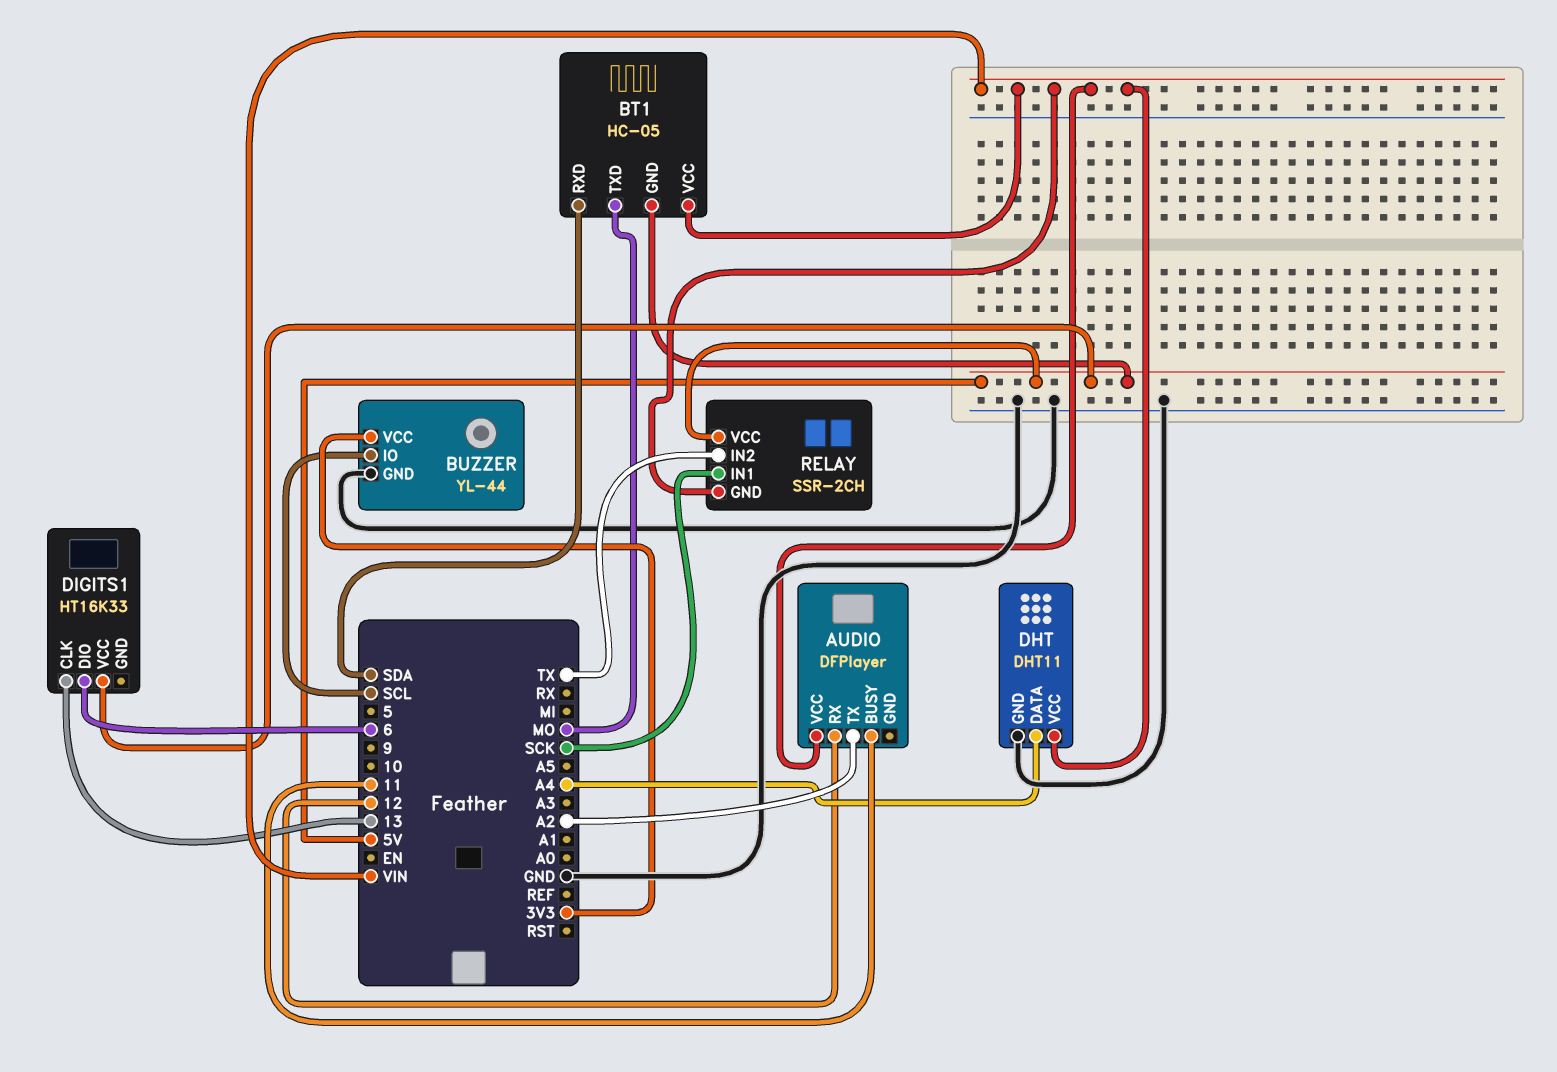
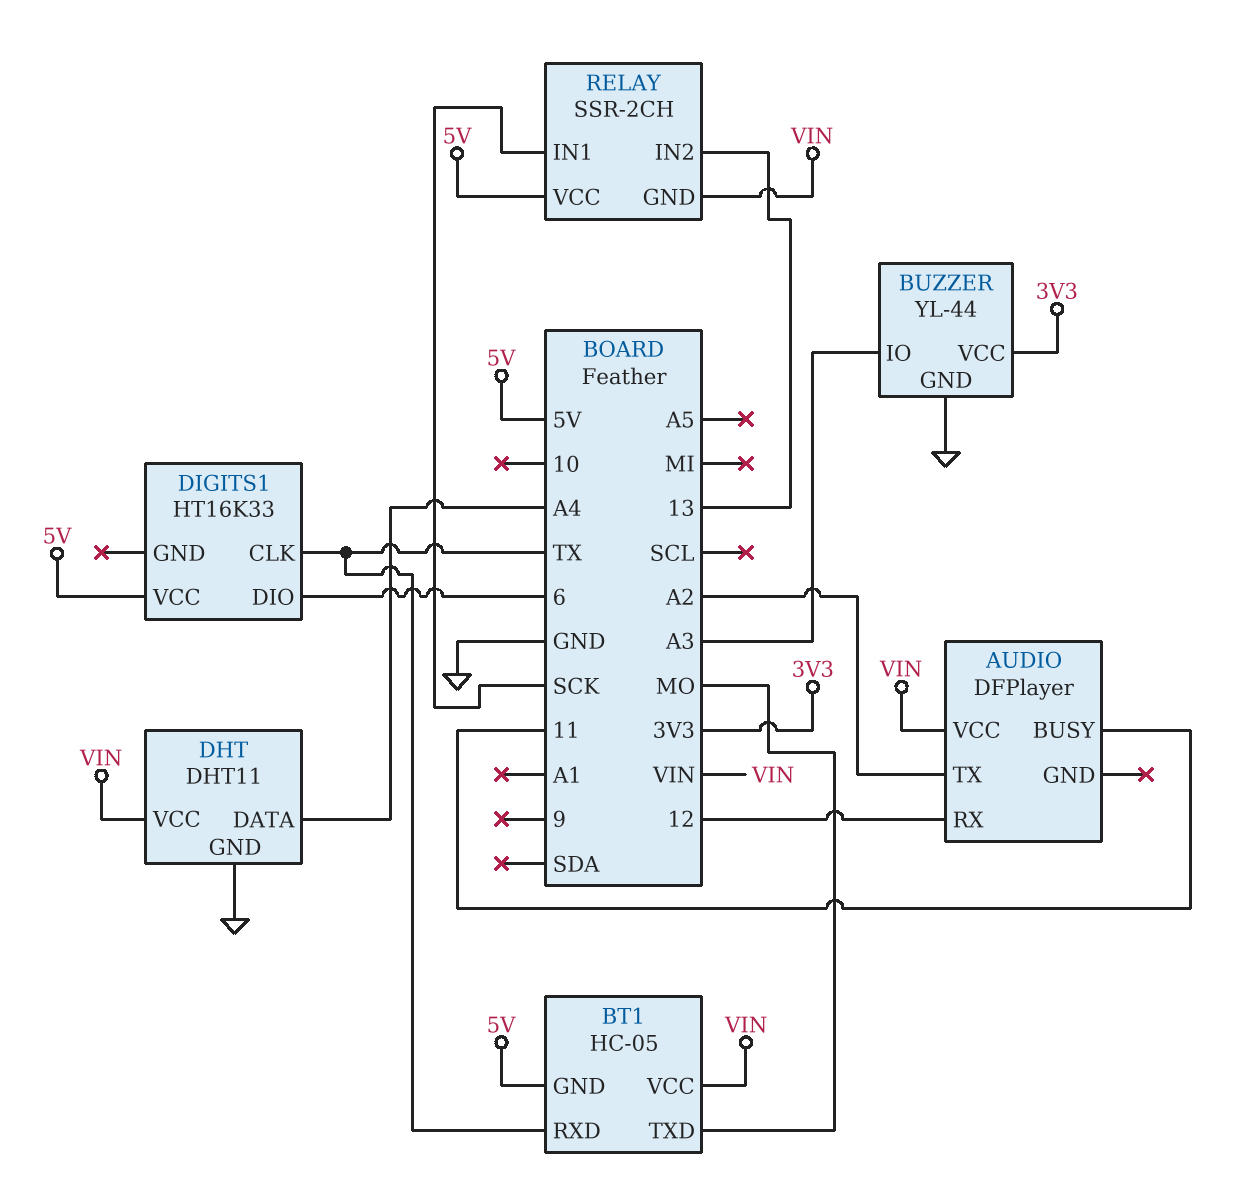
BT1 pin RXD: SDA -> TX
BUZZER pin IO: SCL -> A3
DIGITS1 pin CLK: 13 -> TX
RELAY pin IN2: TX -> 13

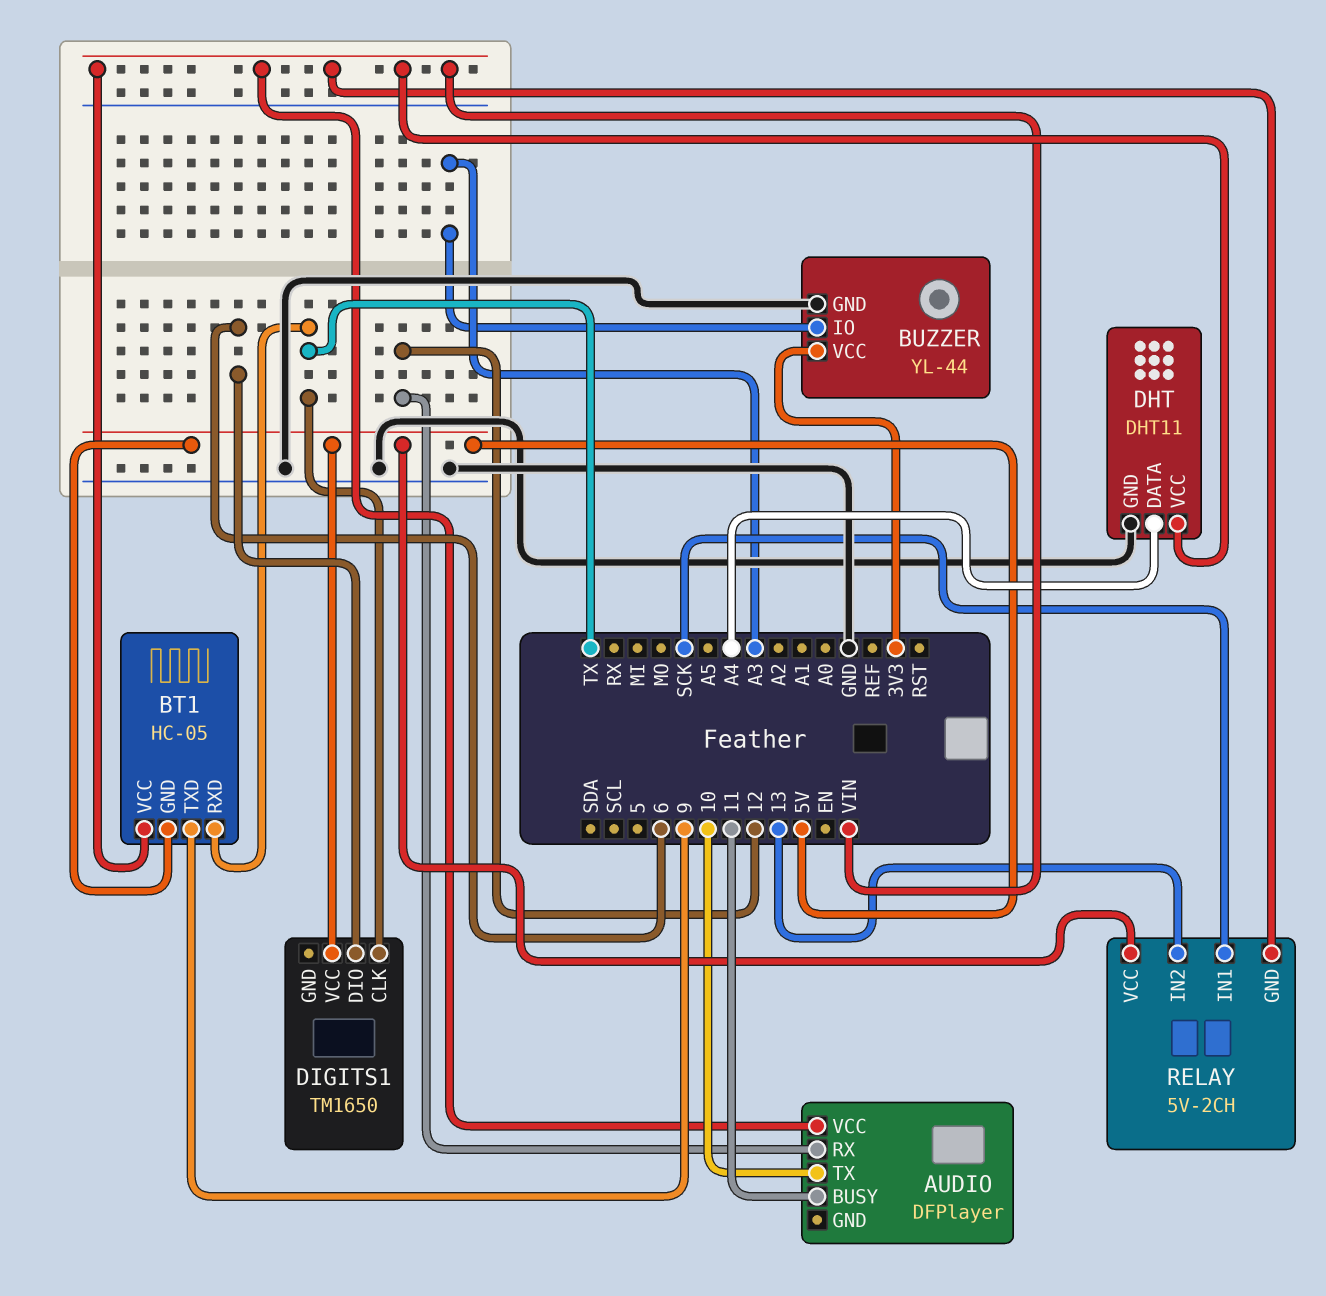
AUDIO pin TX: A2 -> 10
BT1 pin TXD: MO -> 9
DIGITS1: HT16K33 -> TM1650
RELAY: SSR-2CH -> 5V-2CH

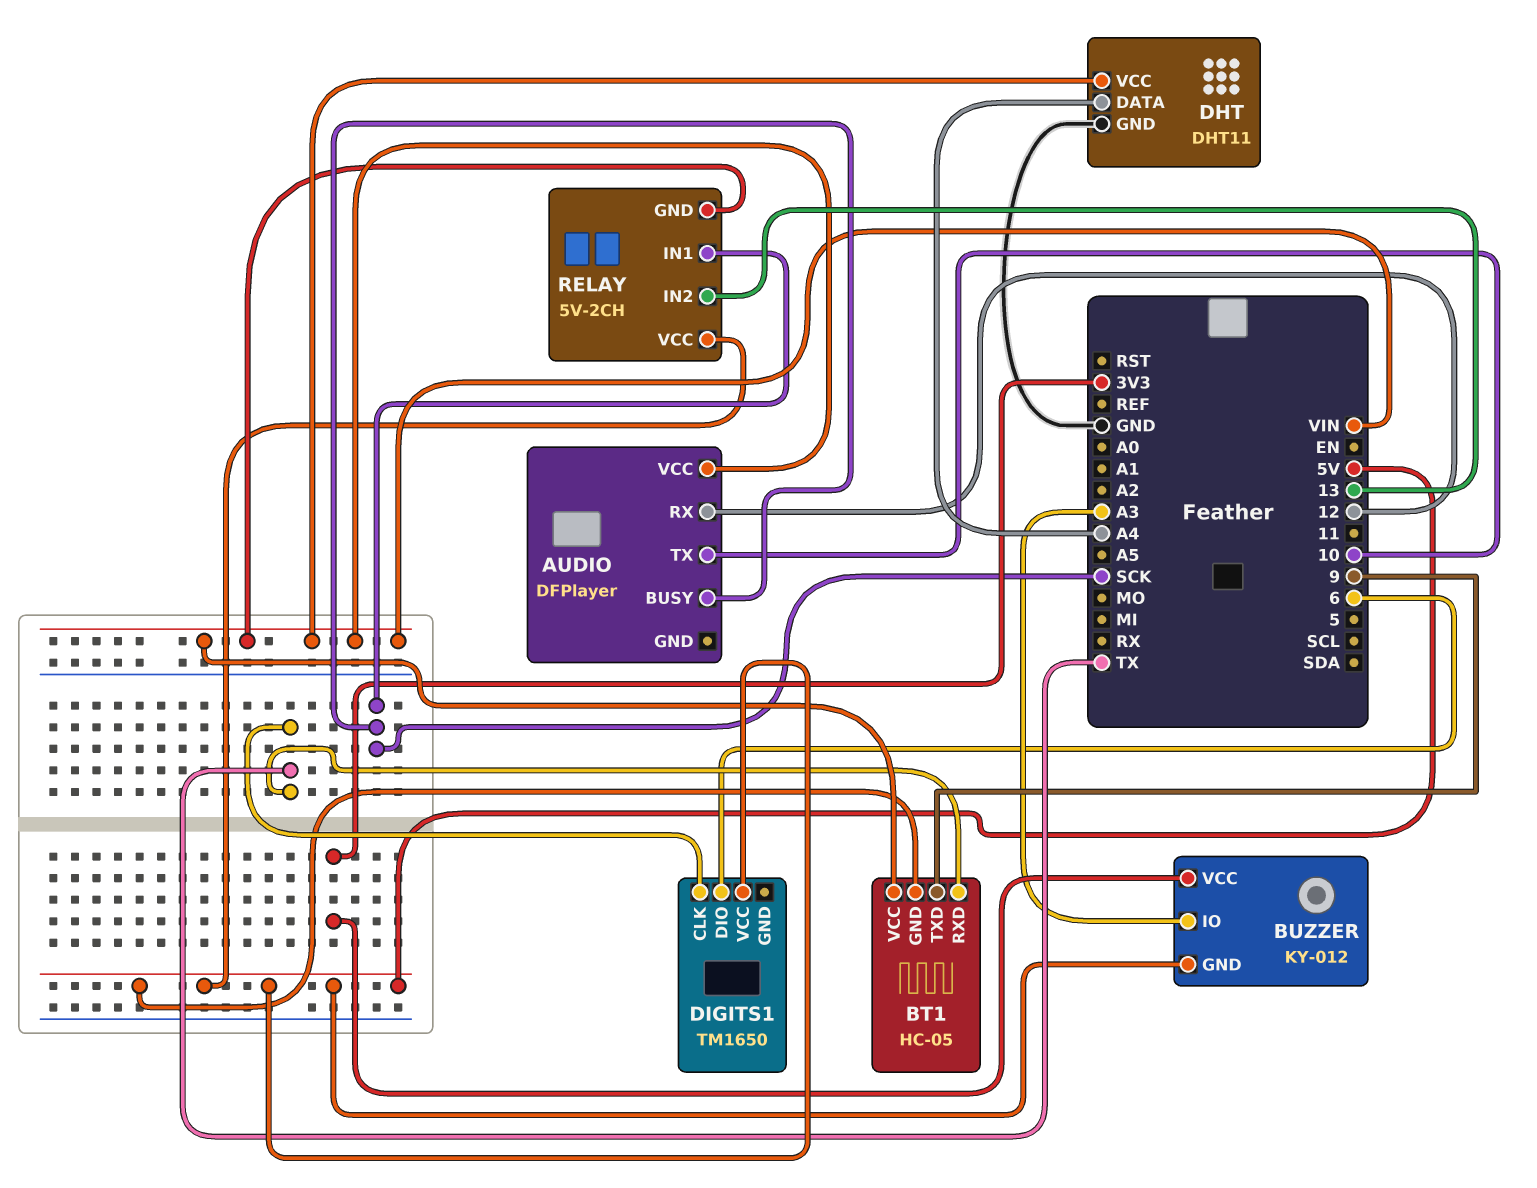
AUDIO pin BUSY: 11 -> SCK
BUZZER: YL-44 -> KY-012
BUZZER pin GND: GND -> 5V

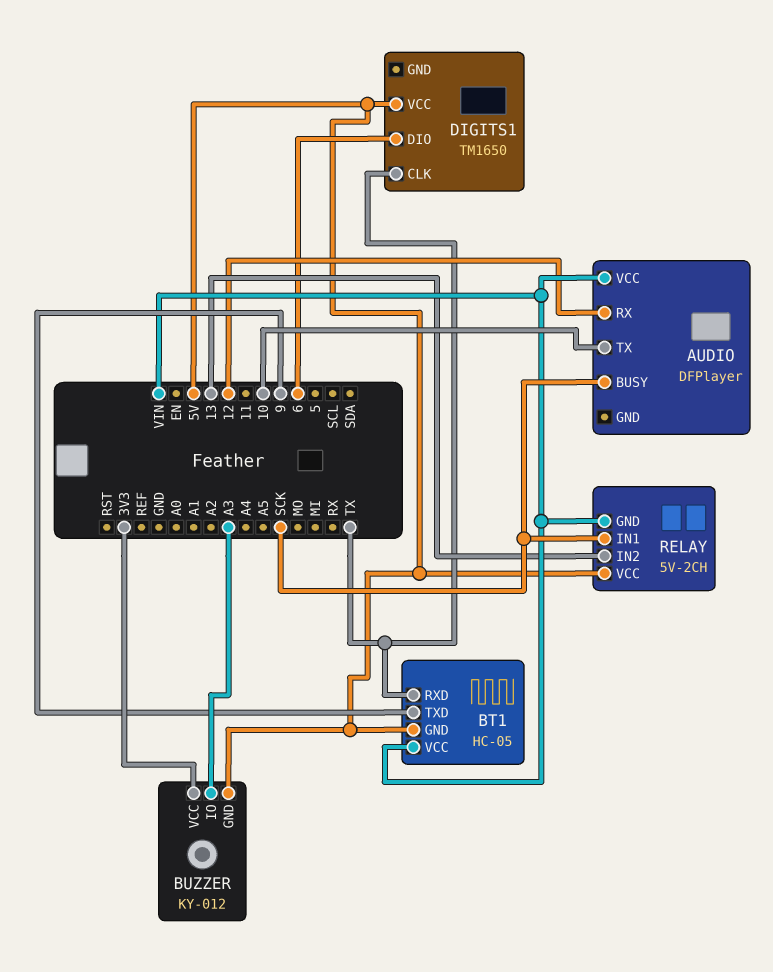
DHT: DHT11 -> none
DHT pin DATA: A4 -> none
DHT pin GND: GND -> none
DHT pin VCC: VIN -> none

